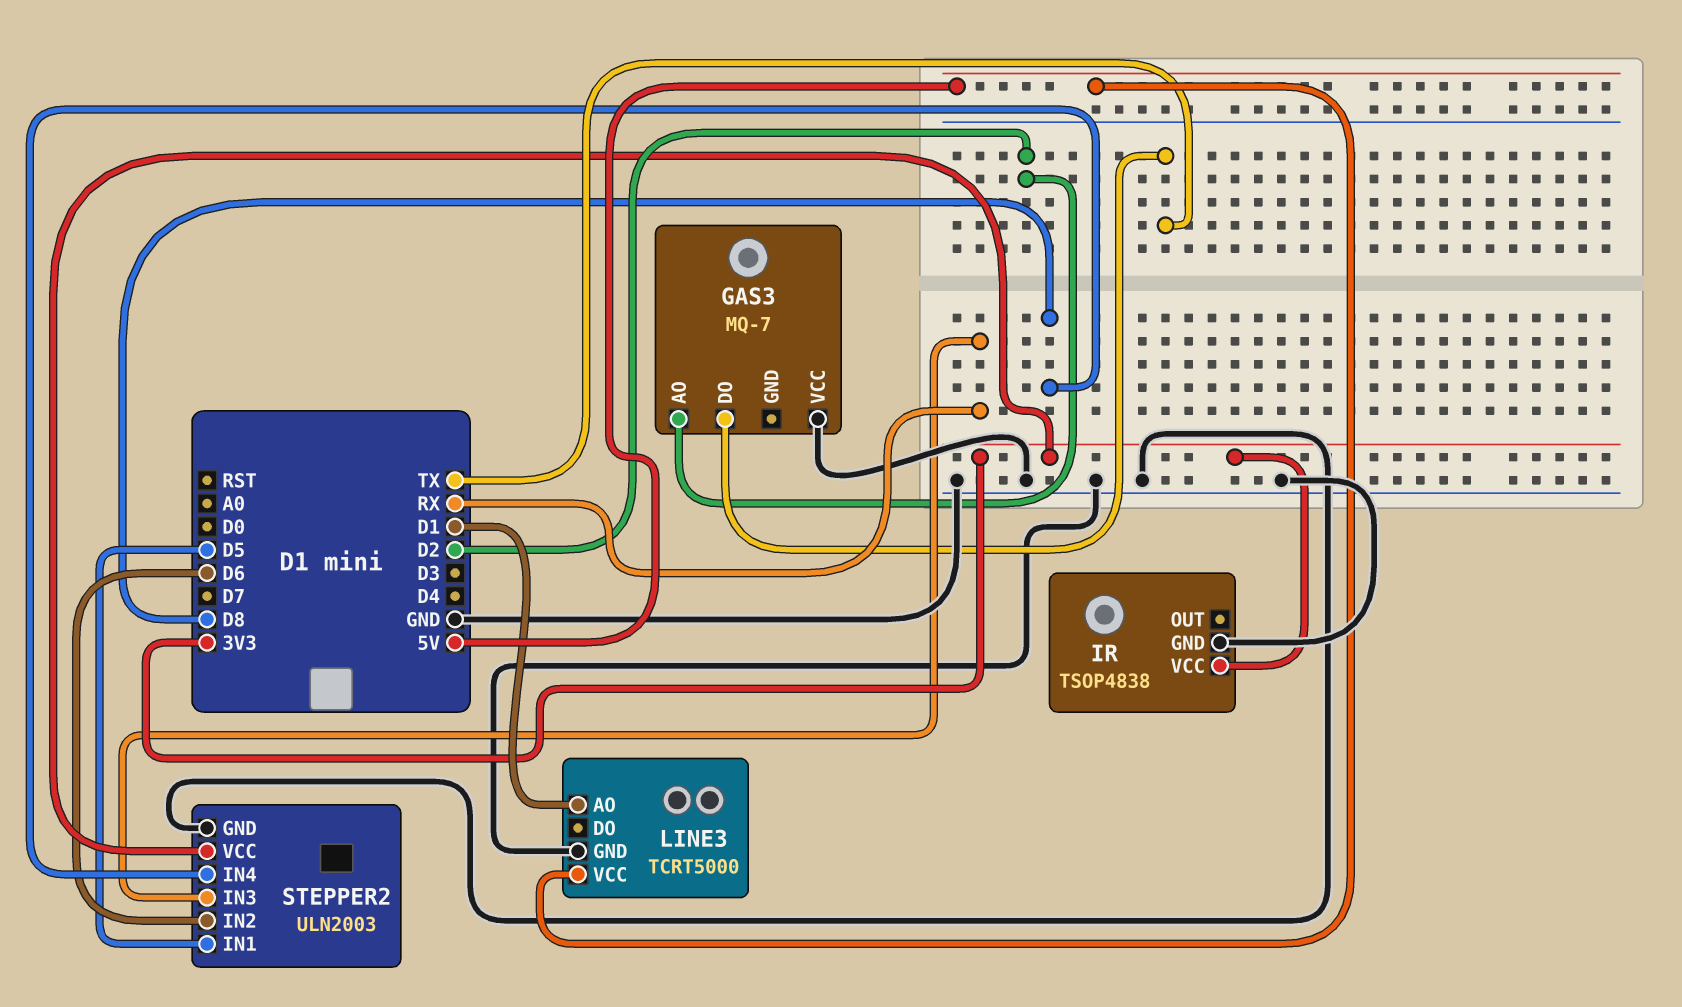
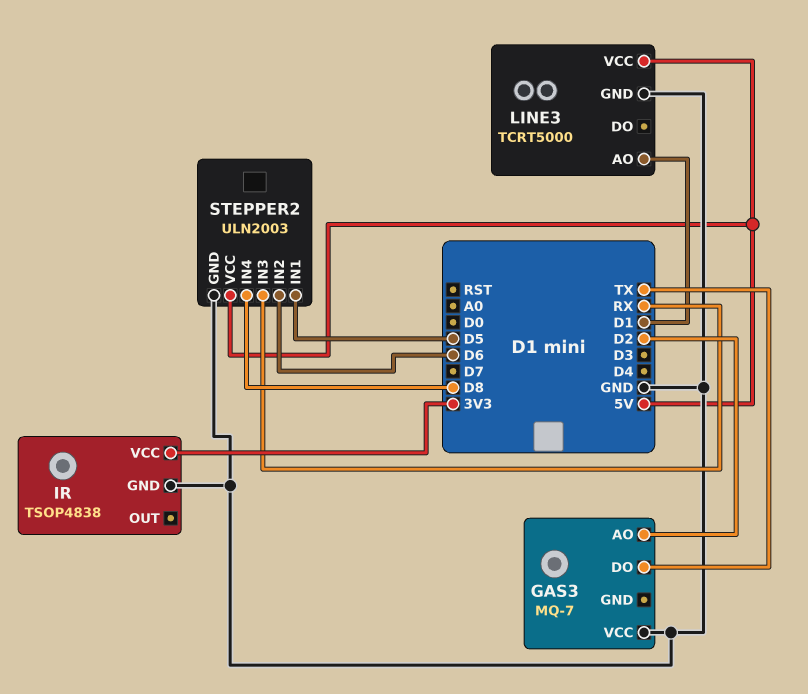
STEPPER2 pin VCC: 3V3 -> 5V

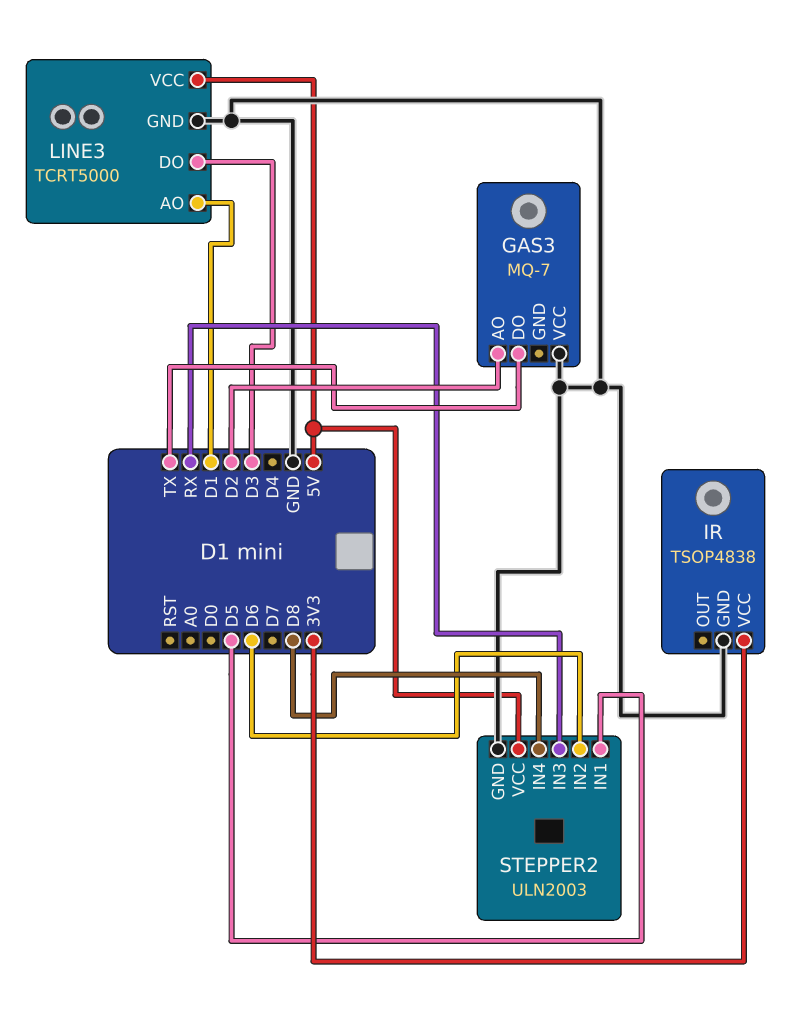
LINE3 pin DO: none -> D3

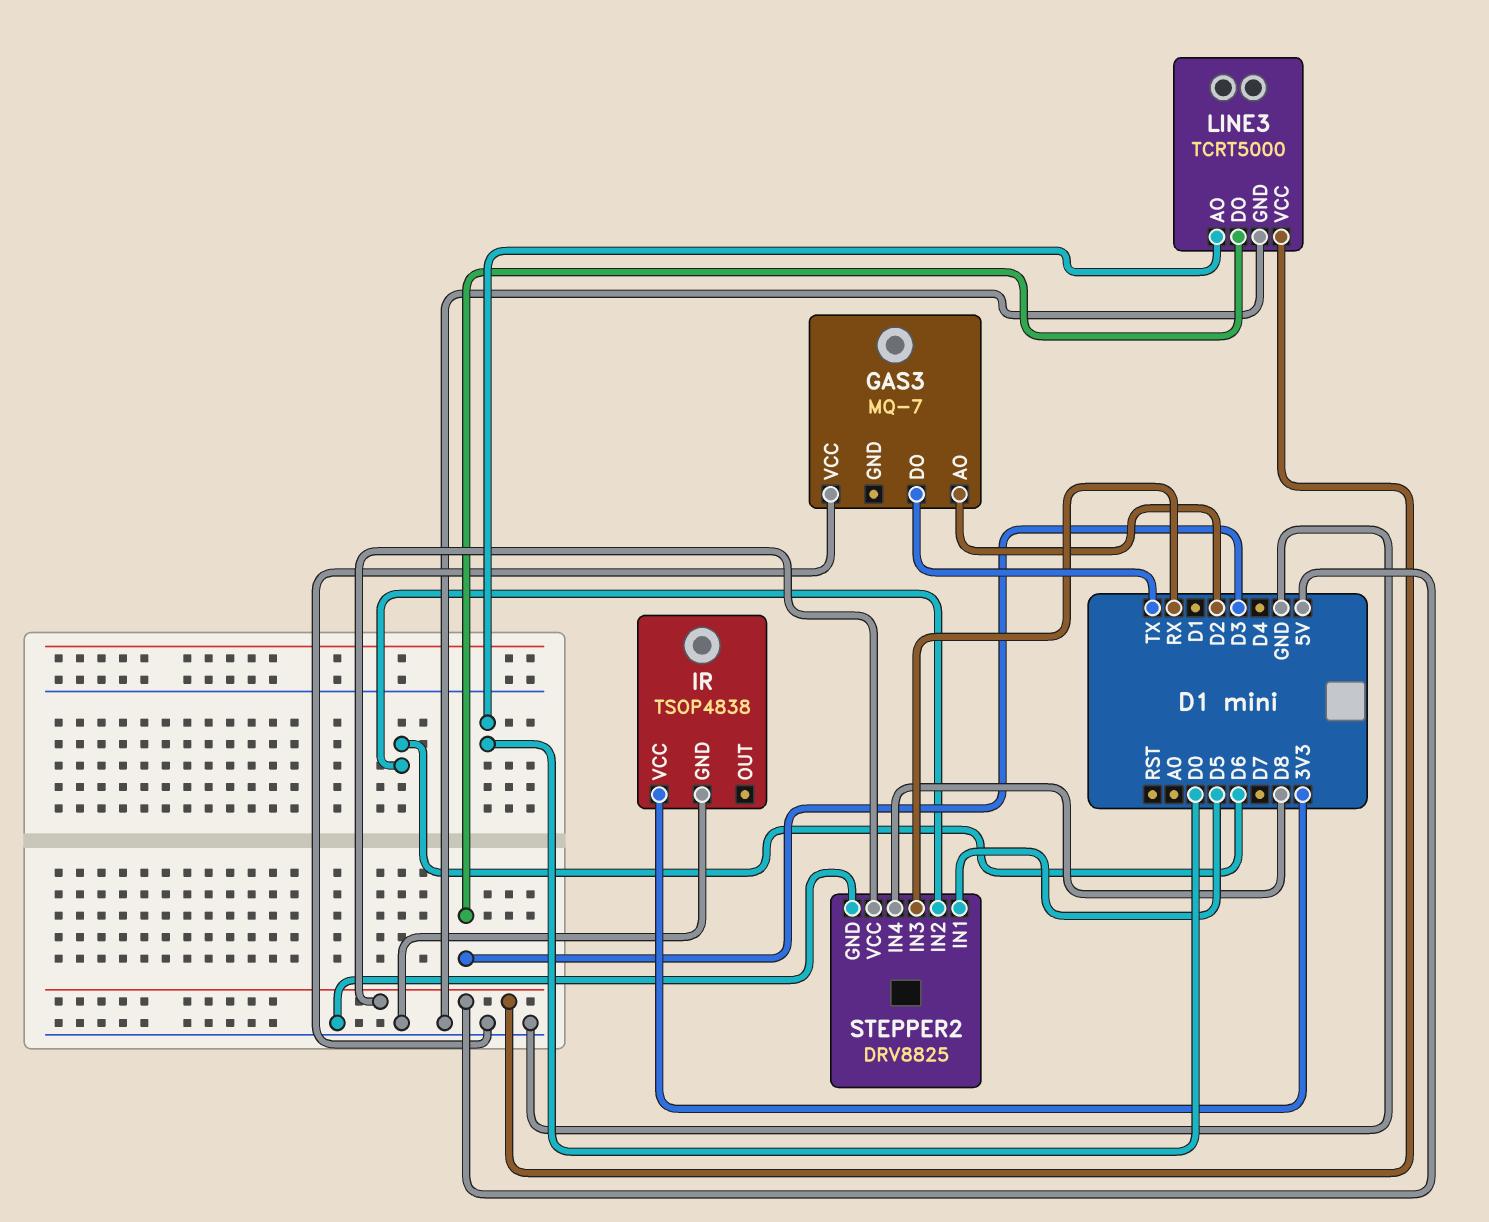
LINE3 pin AO: D1 -> D0
STEPPER2: ULN2003 -> DRV8825

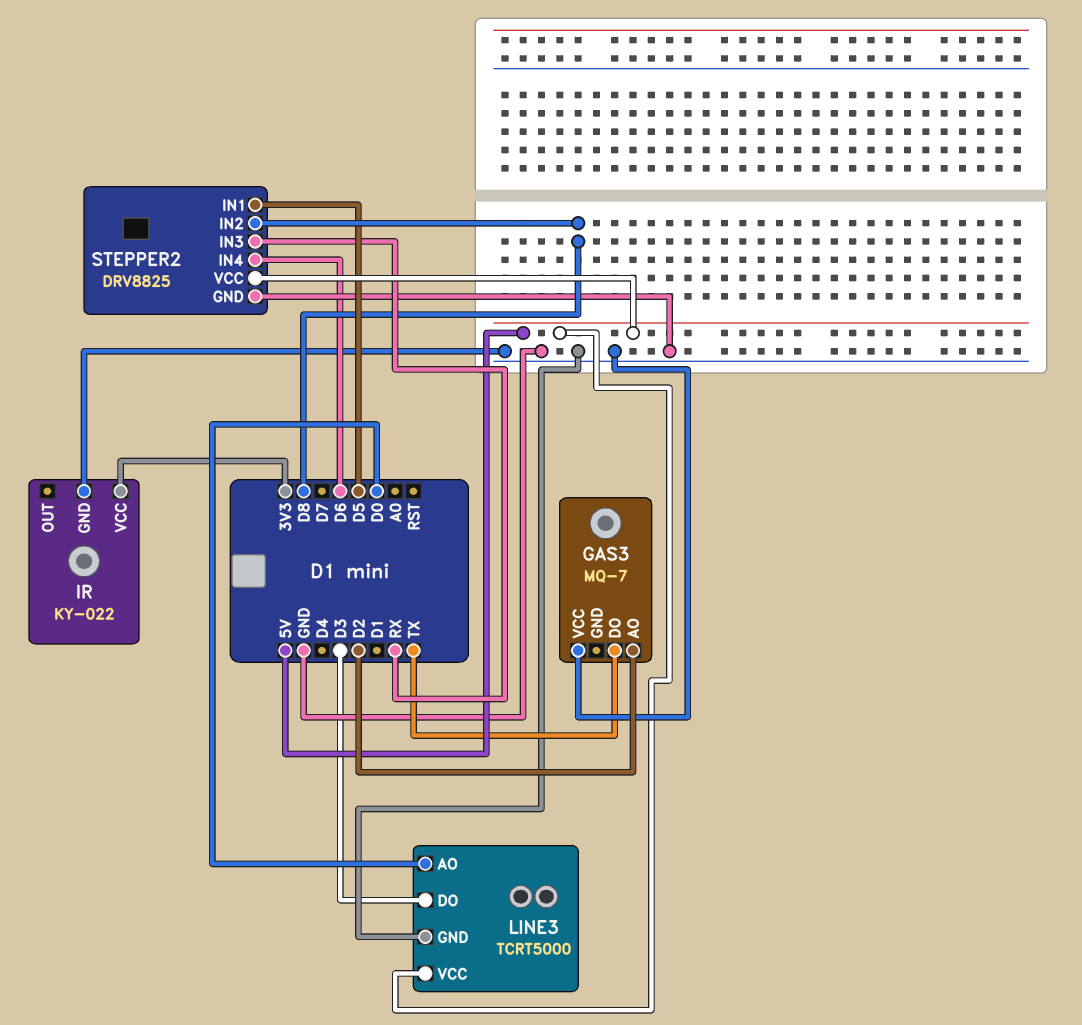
IR: TSOP4838 -> KY-022
STEPPER2 pin IN2: D6 -> D8
STEPPER2 pin IN4: D8 -> D6

